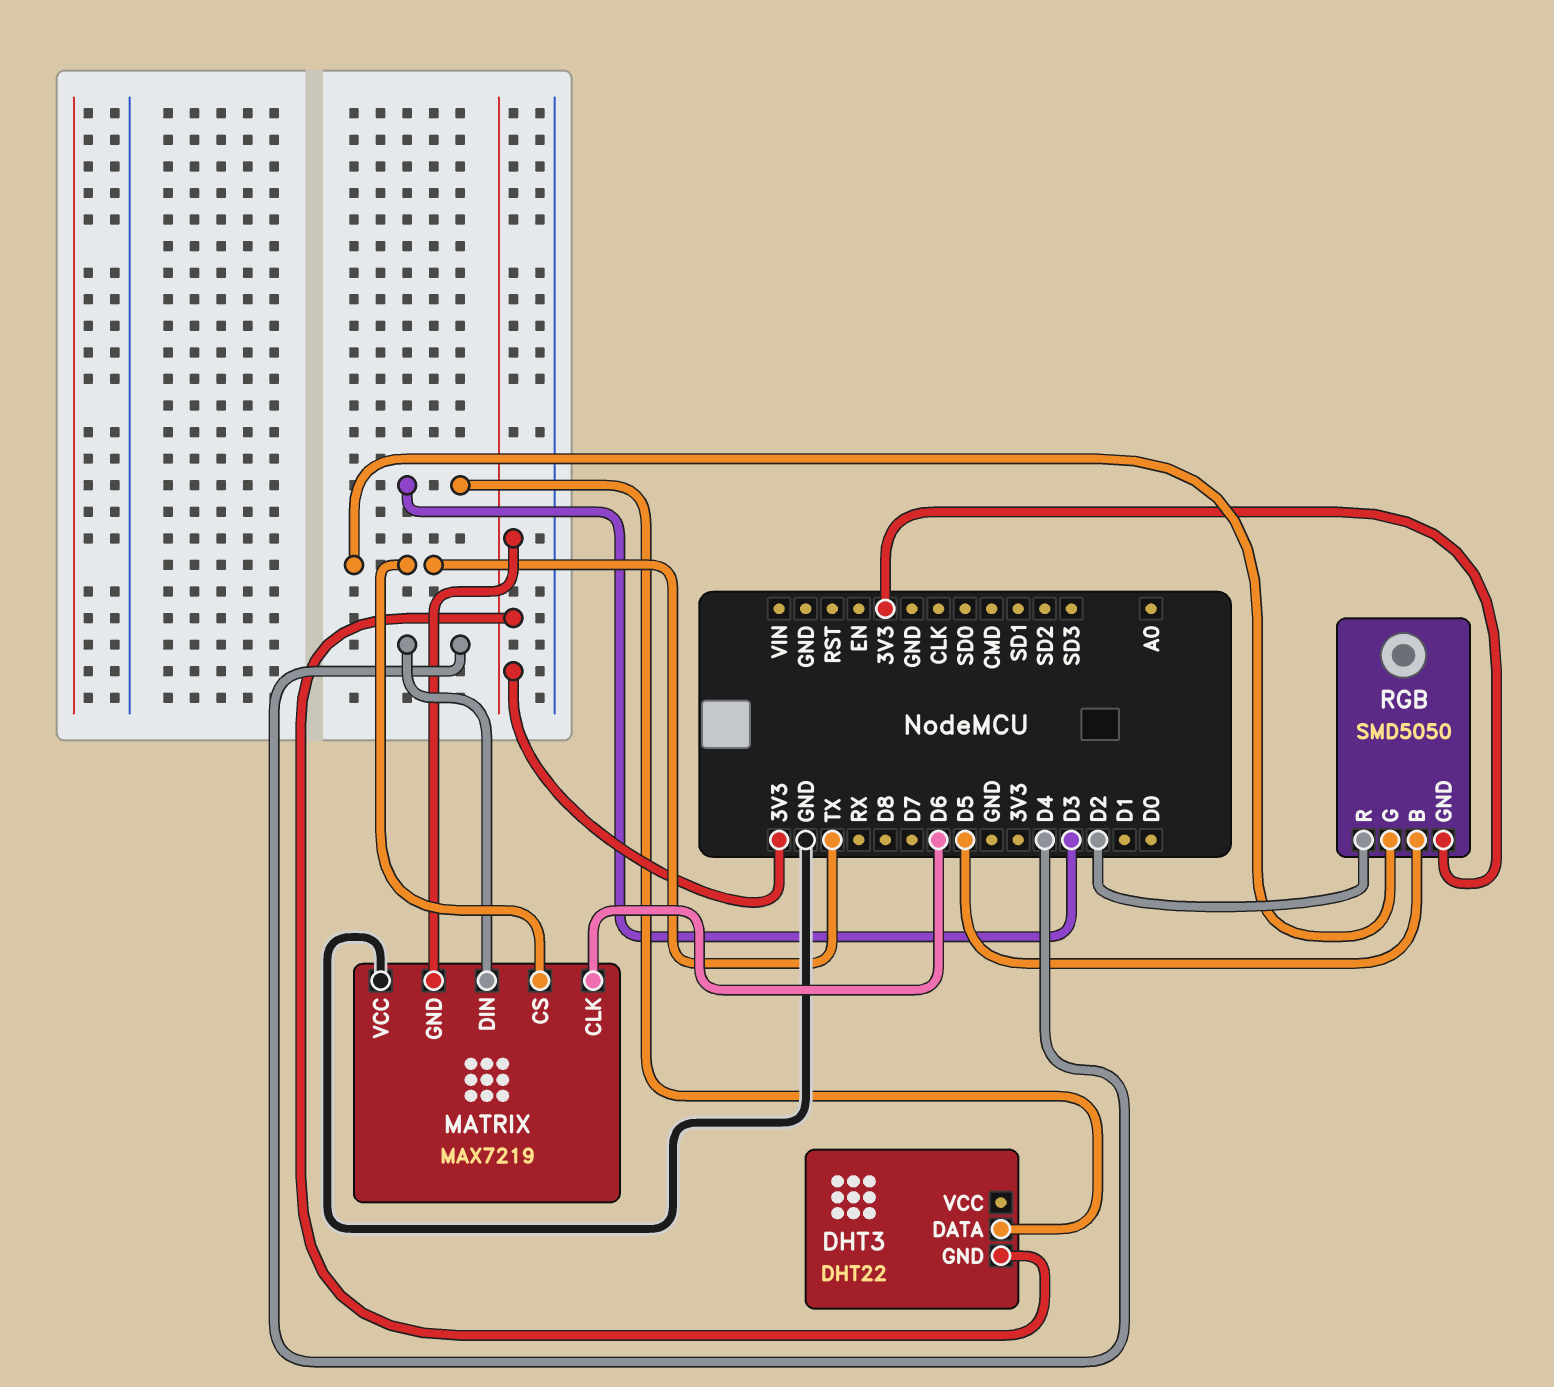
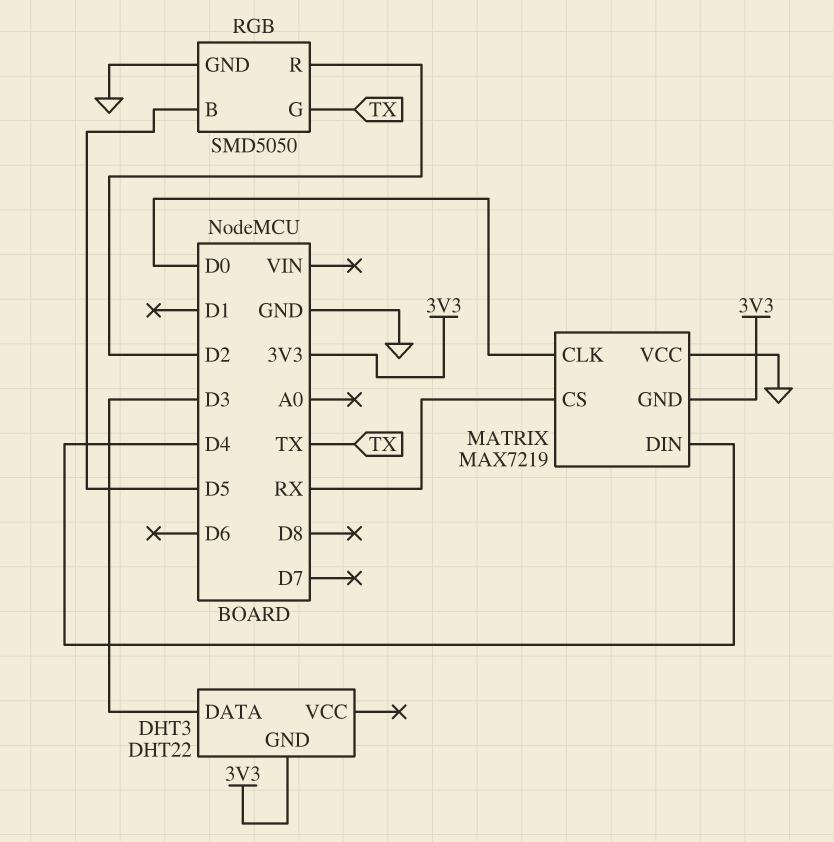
MATRIX pin CLK: D6 -> D0
MATRIX pin CS: TX -> RX
RGB pin GND: 3V3 -> GND

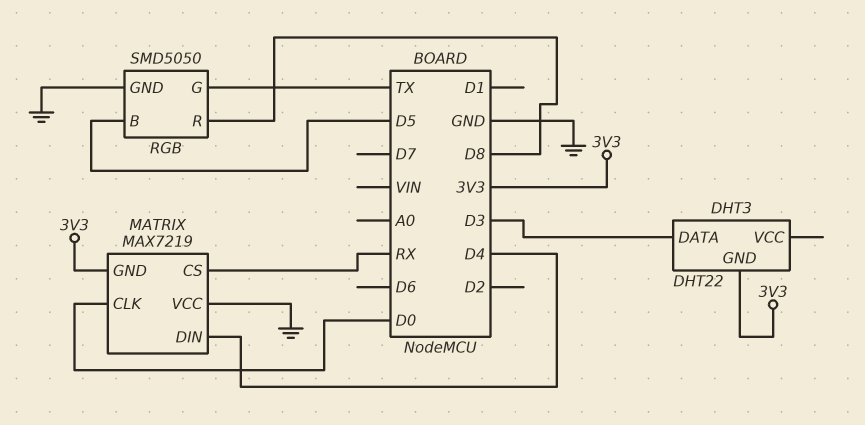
RGB pin R: D2 -> D8

